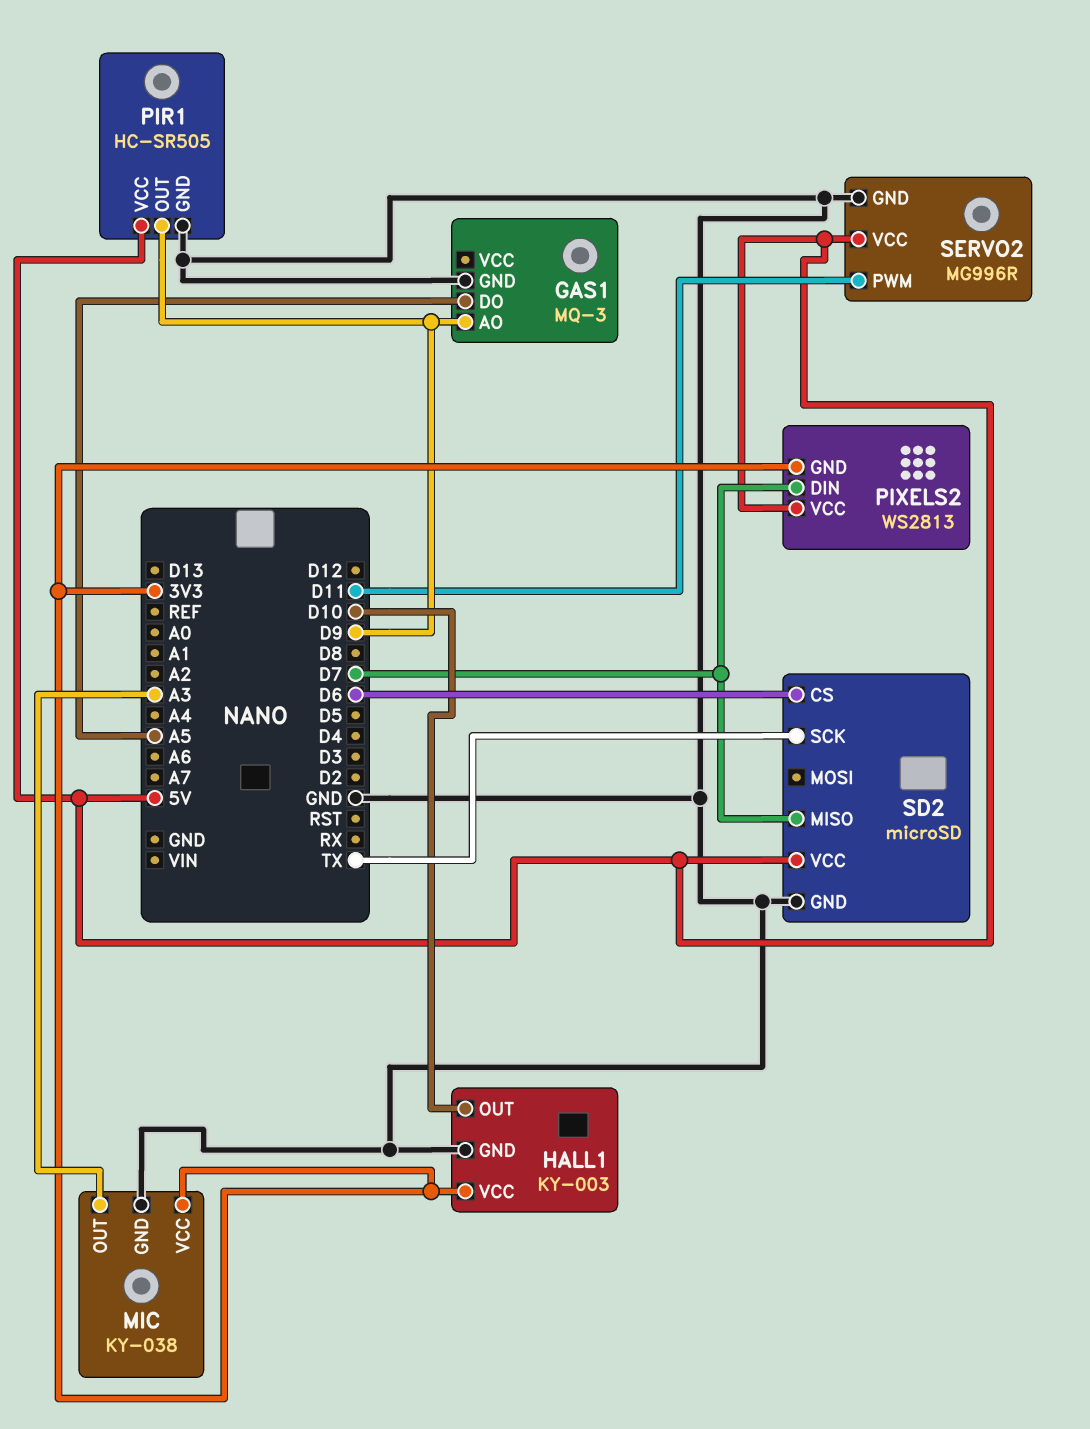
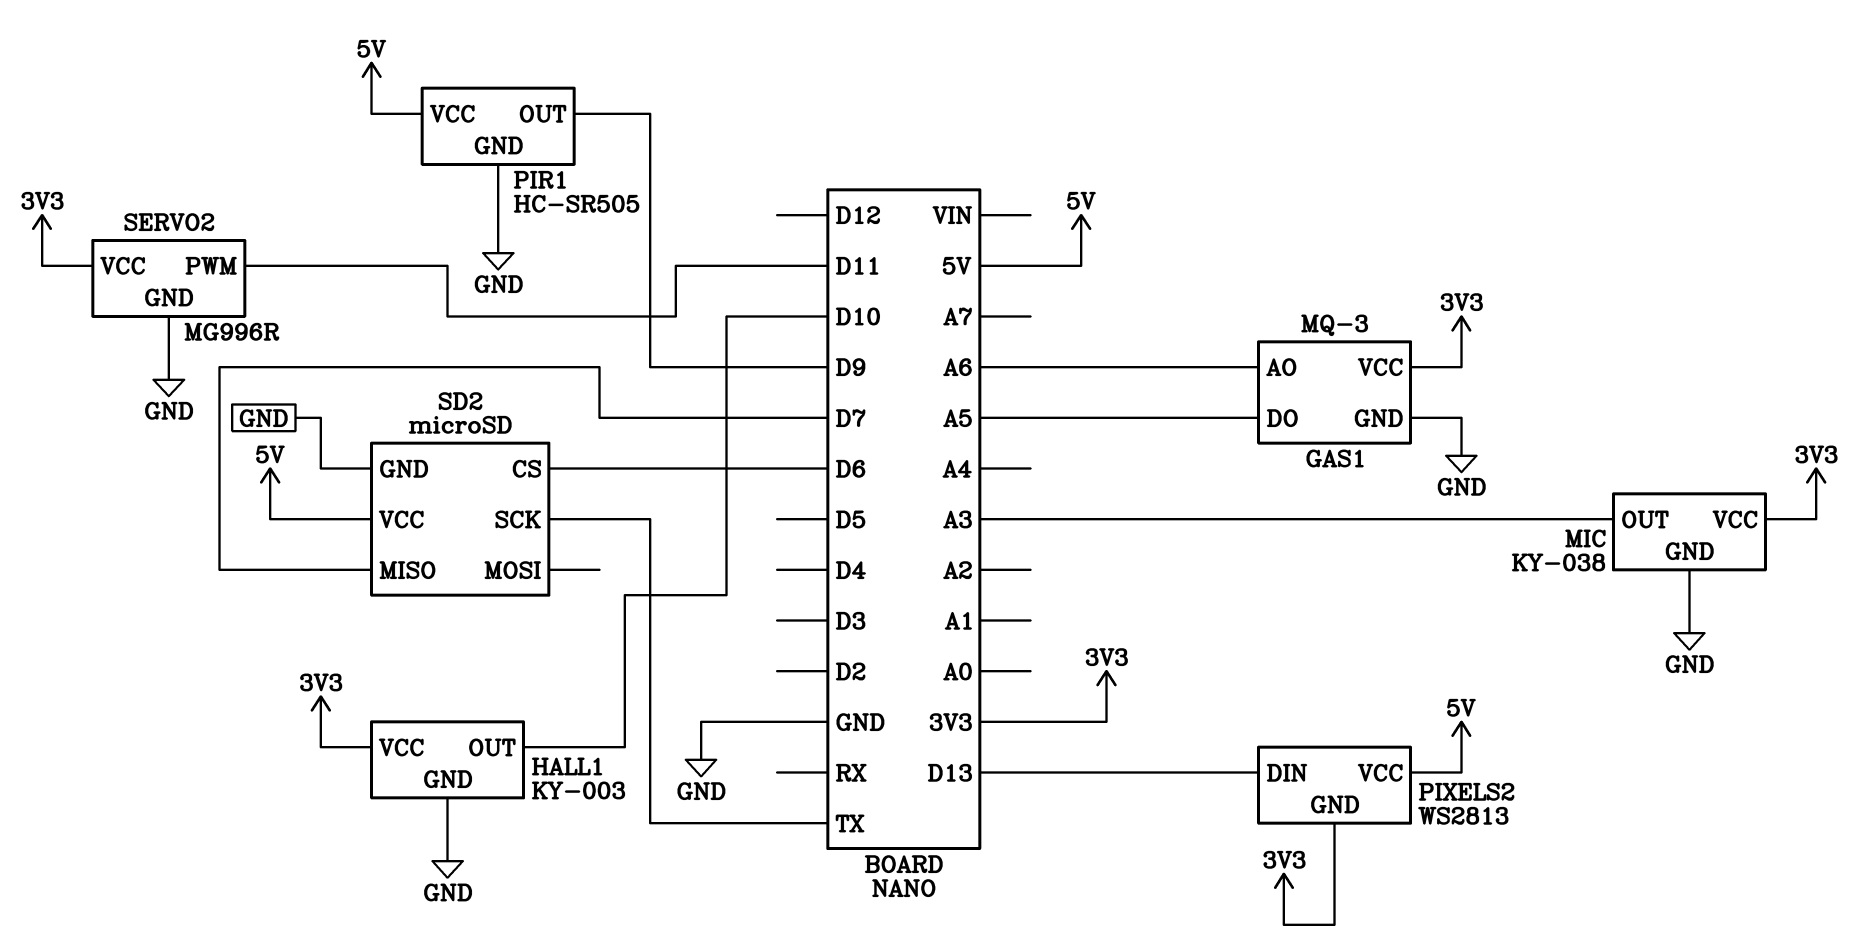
GAS1 pin AO: D9 -> A6
GAS1 pin VCC: none -> 3V3
PIXELS2 pin DIN: D7 -> D13
SERVO2 pin VCC: 5V -> 3V3

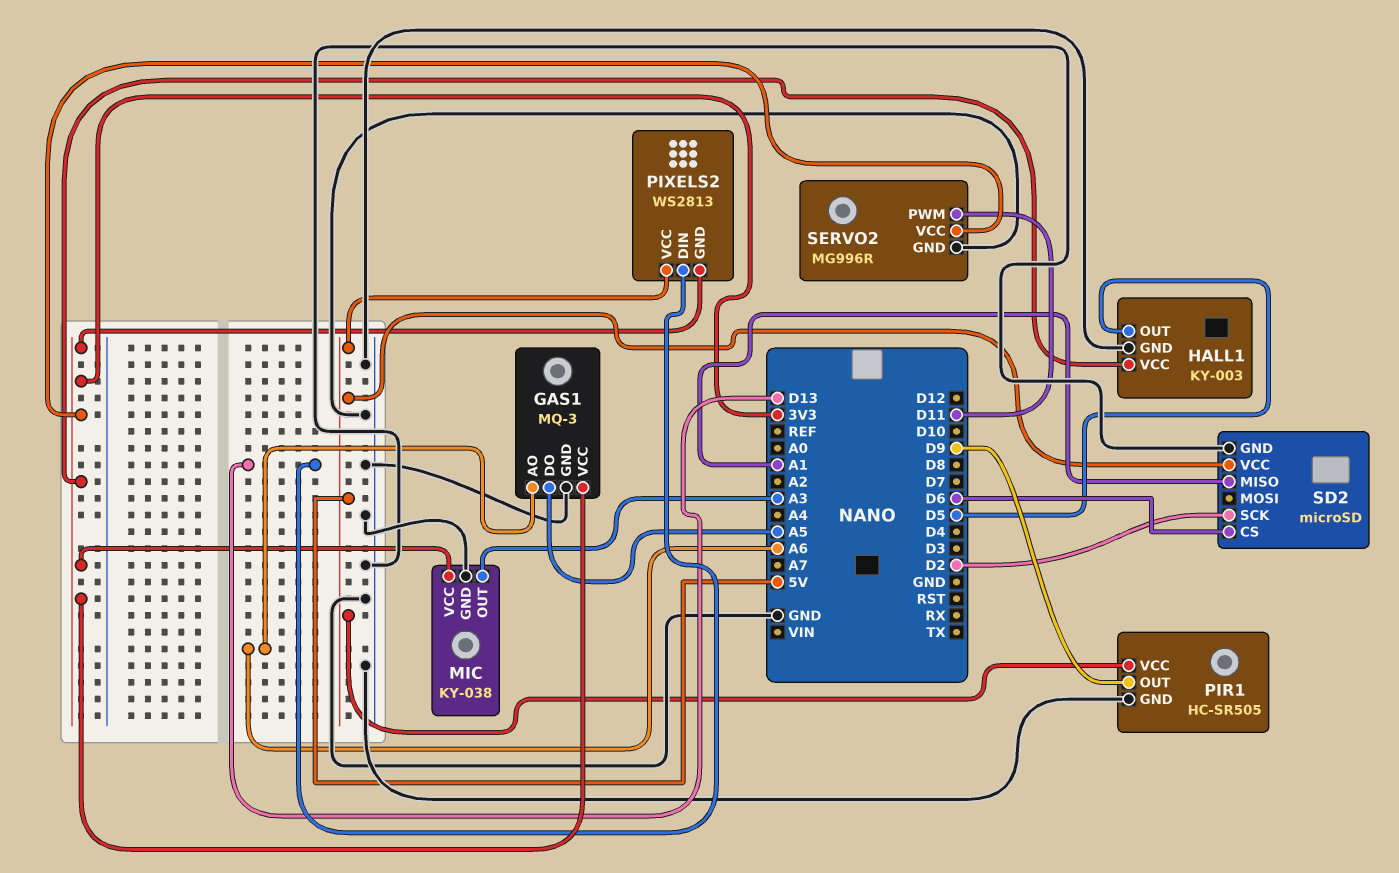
HALL1 pin OUT: D10 -> D5
SD2 pin MISO: D7 -> A1
SD2 pin SCK: TX -> D2

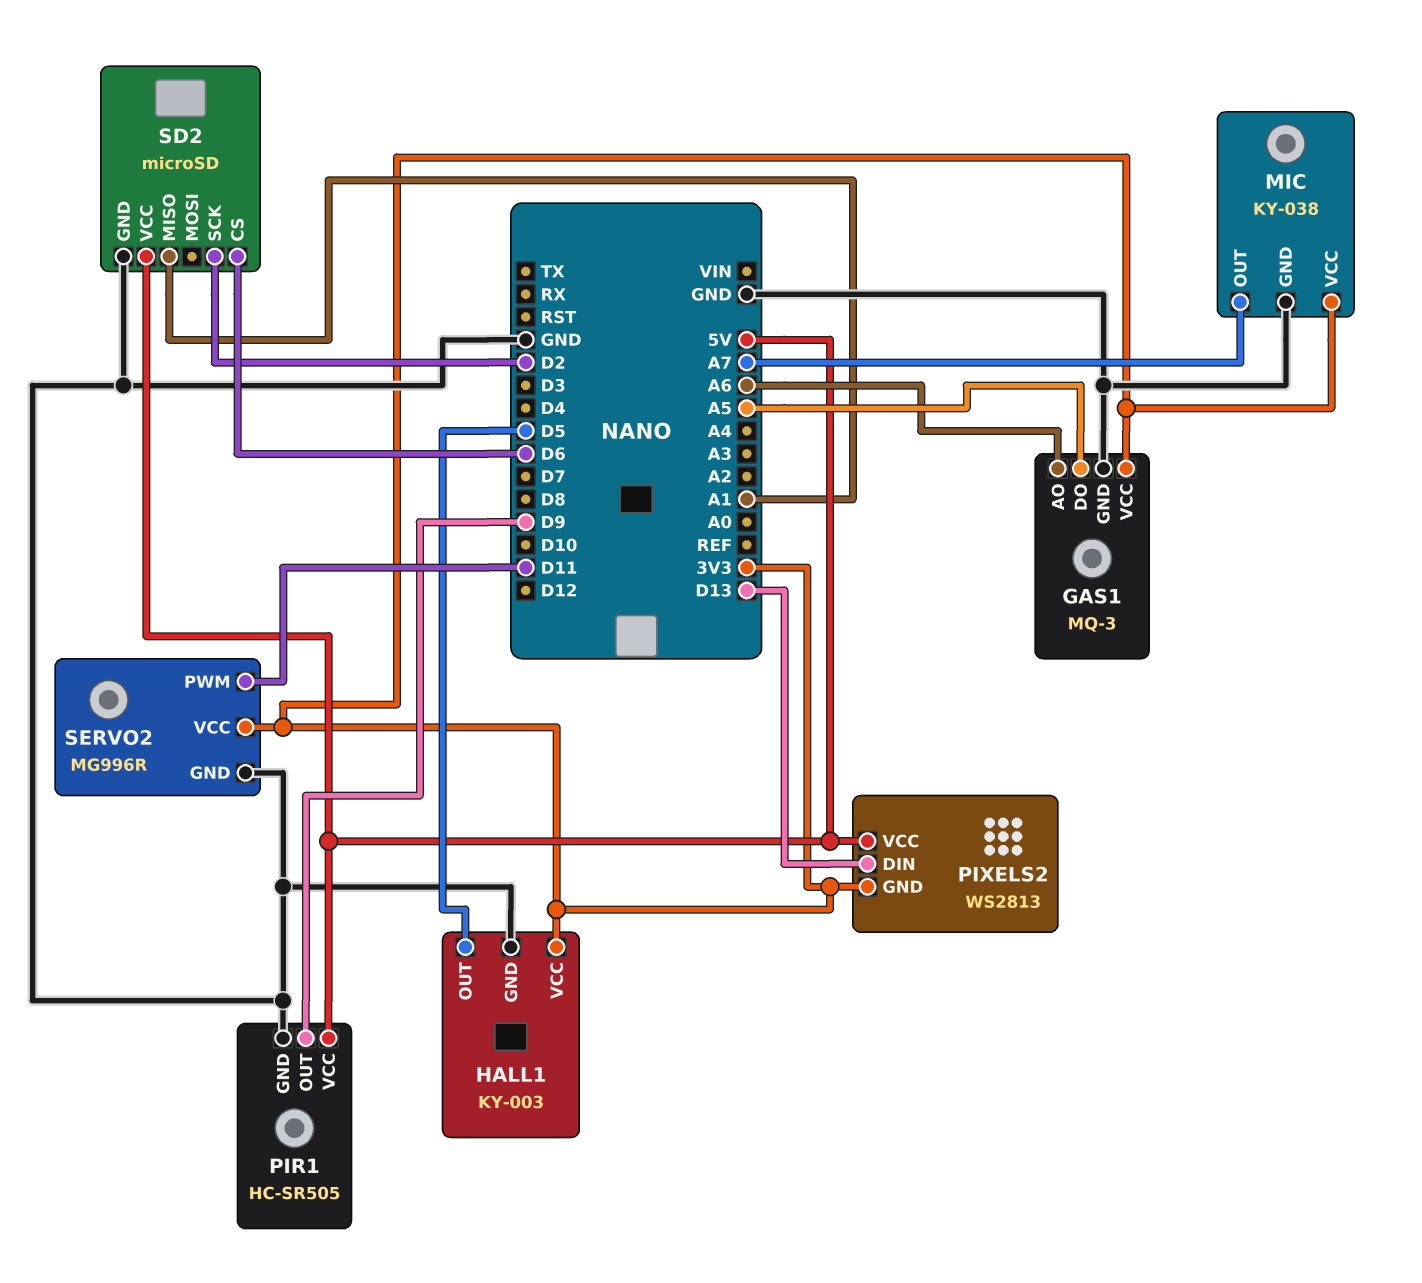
MIC pin OUT: A3 -> A7

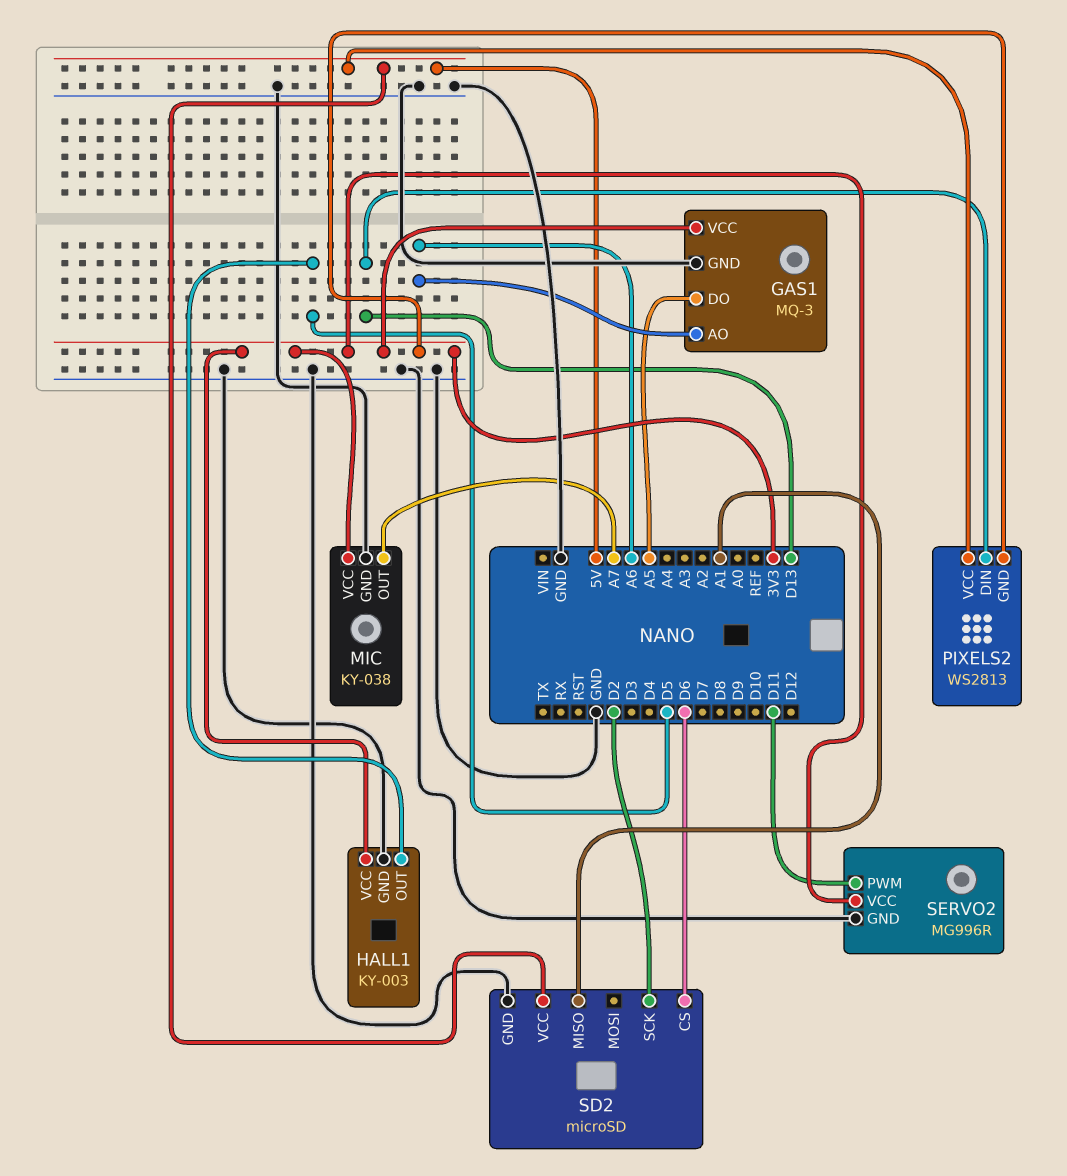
PIR1: HC-SR505 -> none
PIR1 pin GND: GND -> none
PIR1 pin OUT: D9 -> none
PIR1 pin VCC: 5V -> none

